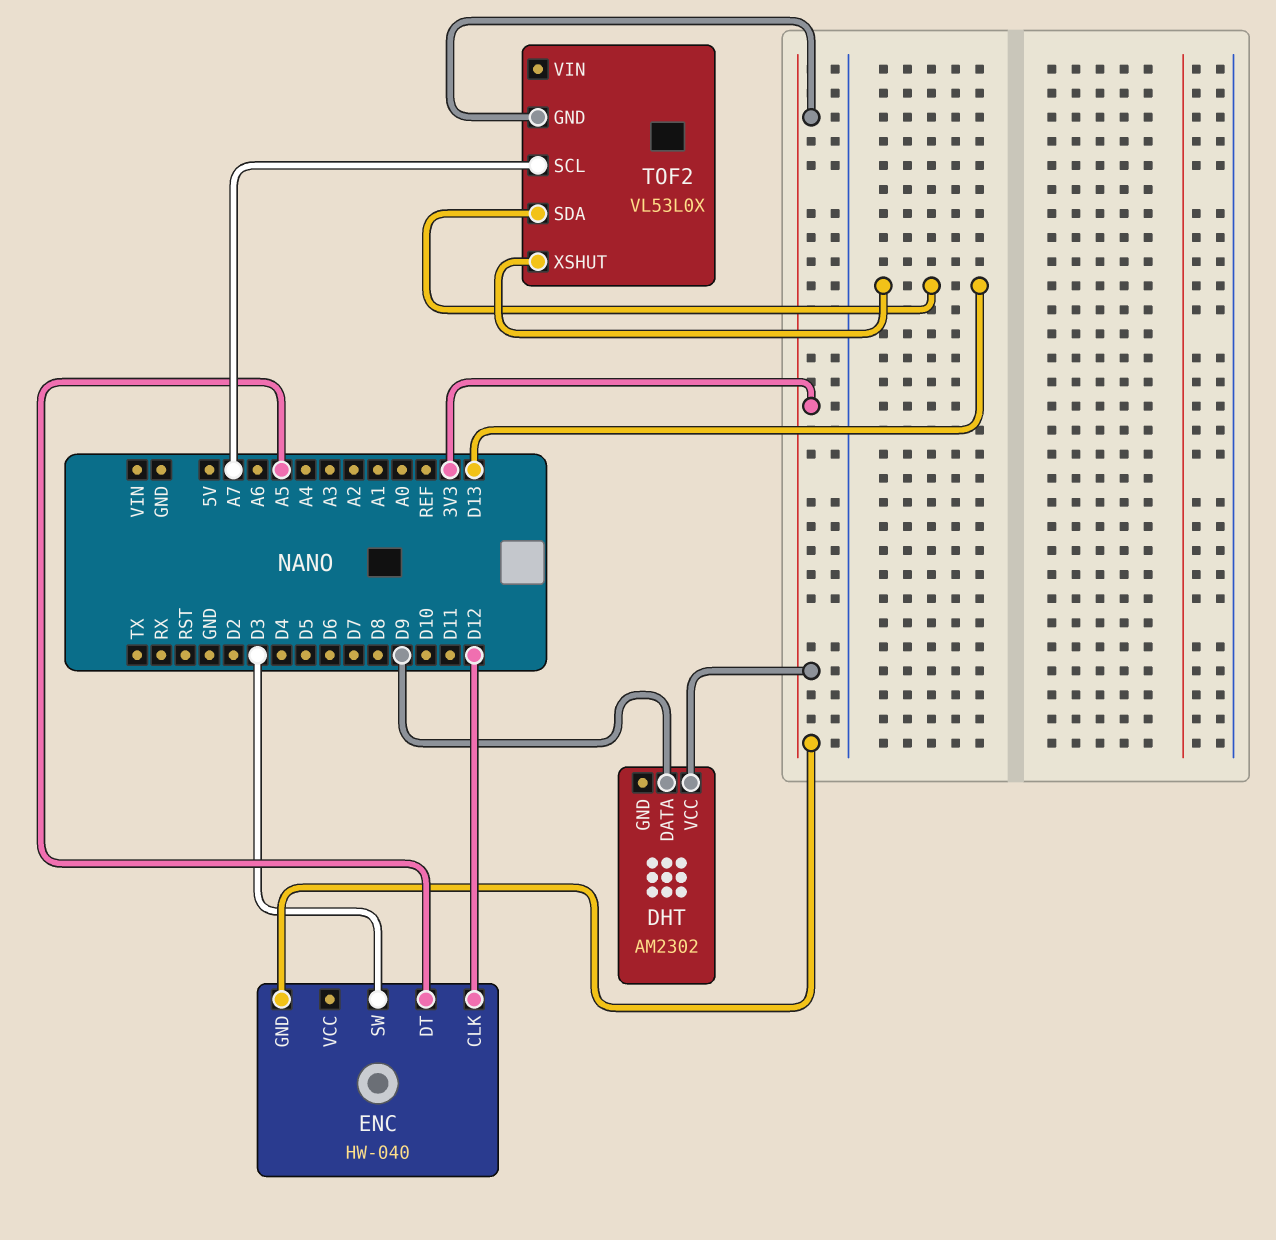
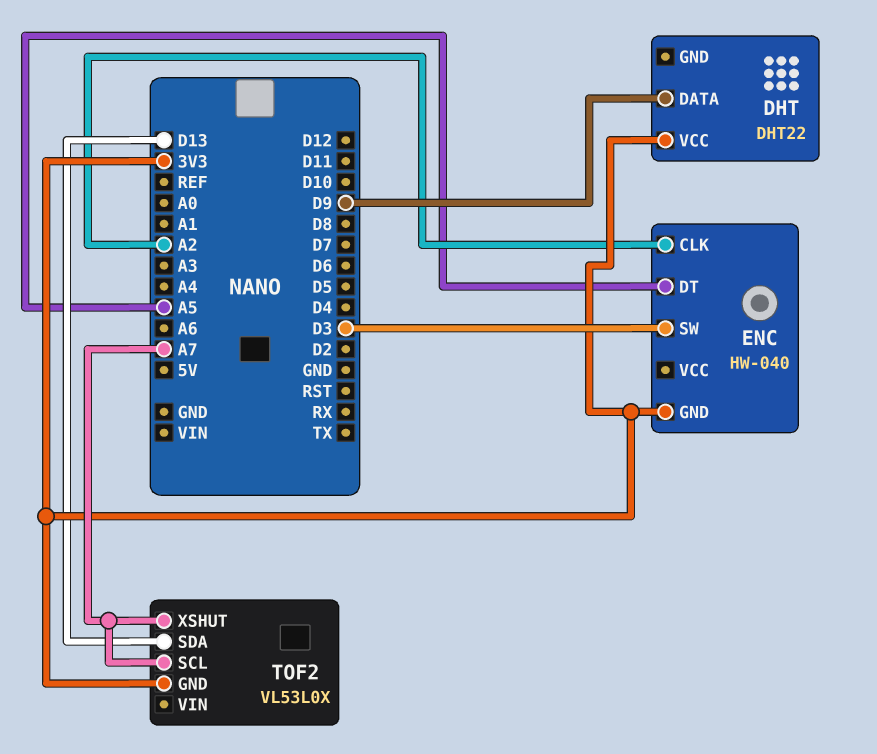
DHT: AM2302 -> DHT22
ENC pin CLK: D12 -> A2
TOF2 pin XSHUT: D13 -> A7

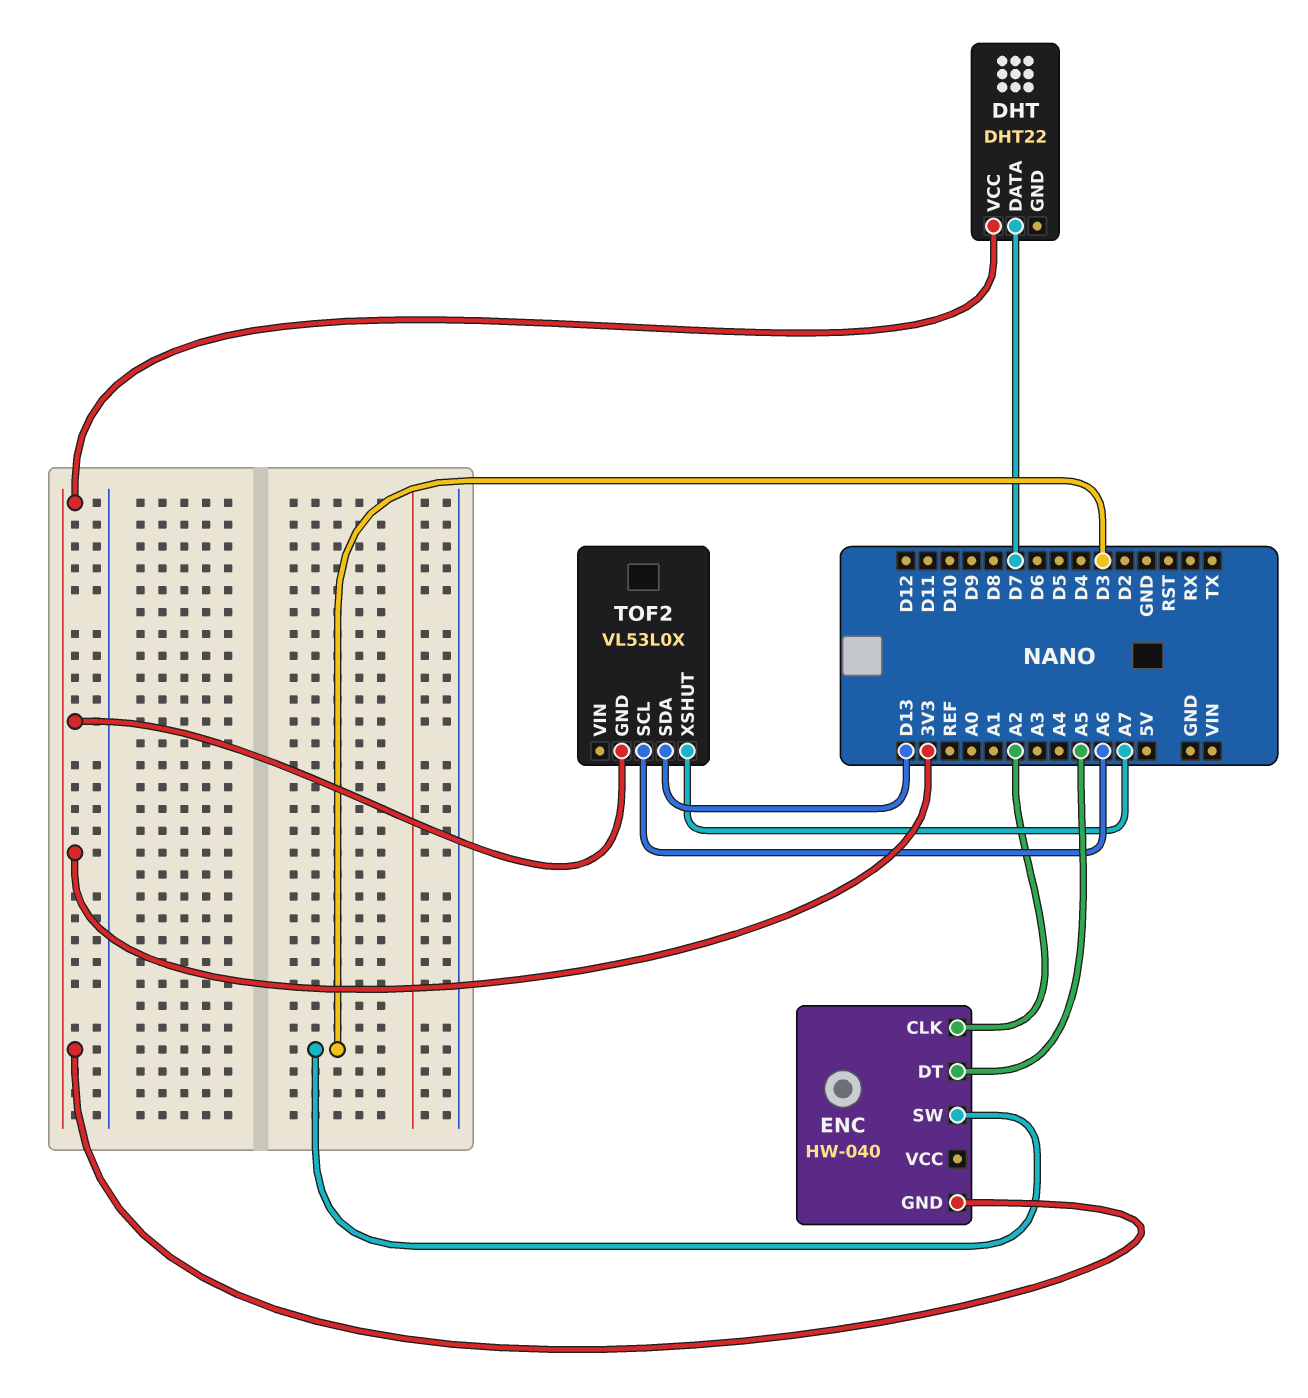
DHT pin DATA: D9 -> D7
TOF2 pin SCL: A7 -> A6

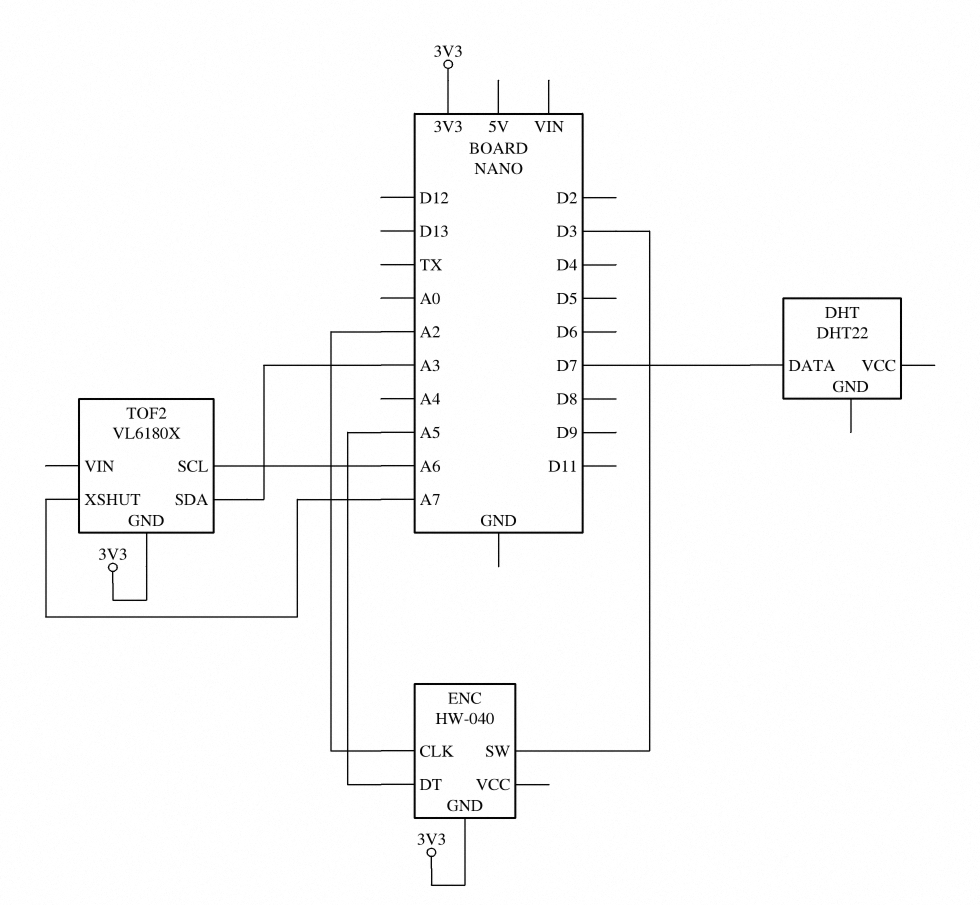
DHT pin VCC: 3V3 -> none
TOF2: VL53L0X -> VL6180X
TOF2 pin SDA: D13 -> A3

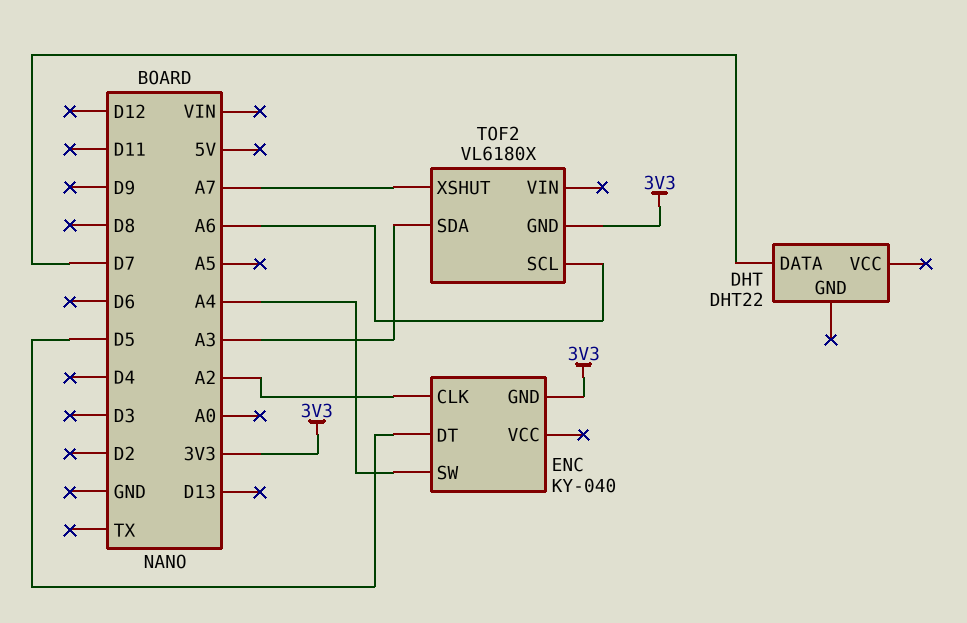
ENC: HW-040 -> KY-040
ENC pin DT: A5 -> D5
ENC pin SW: D3 -> A4

